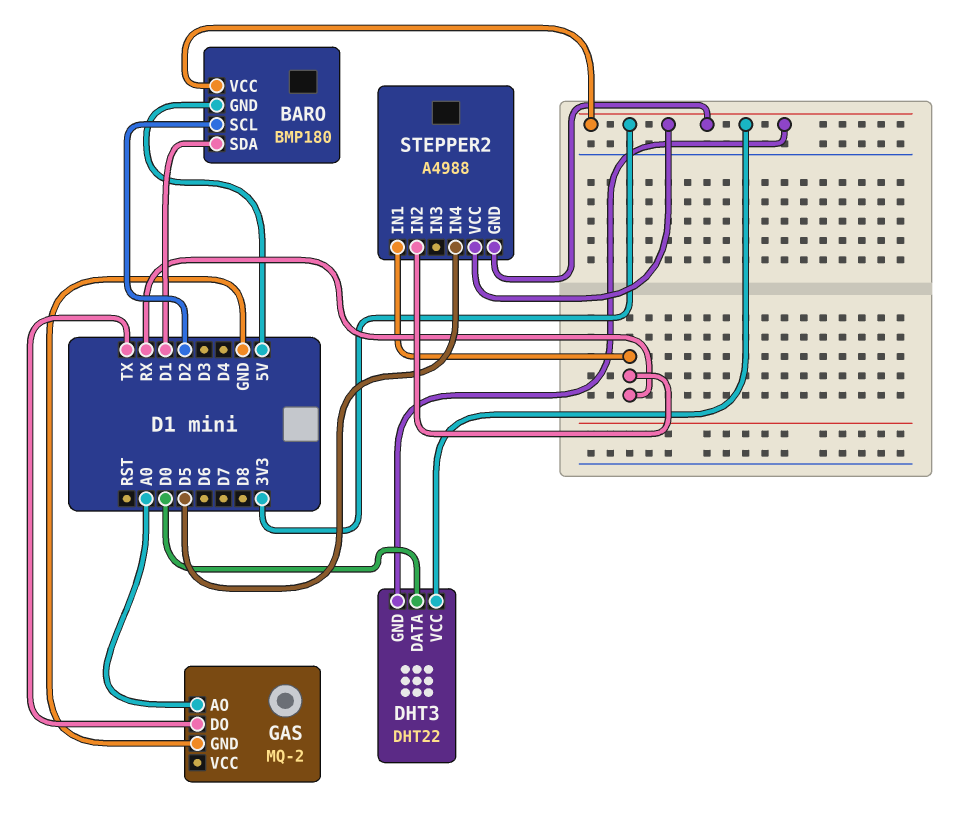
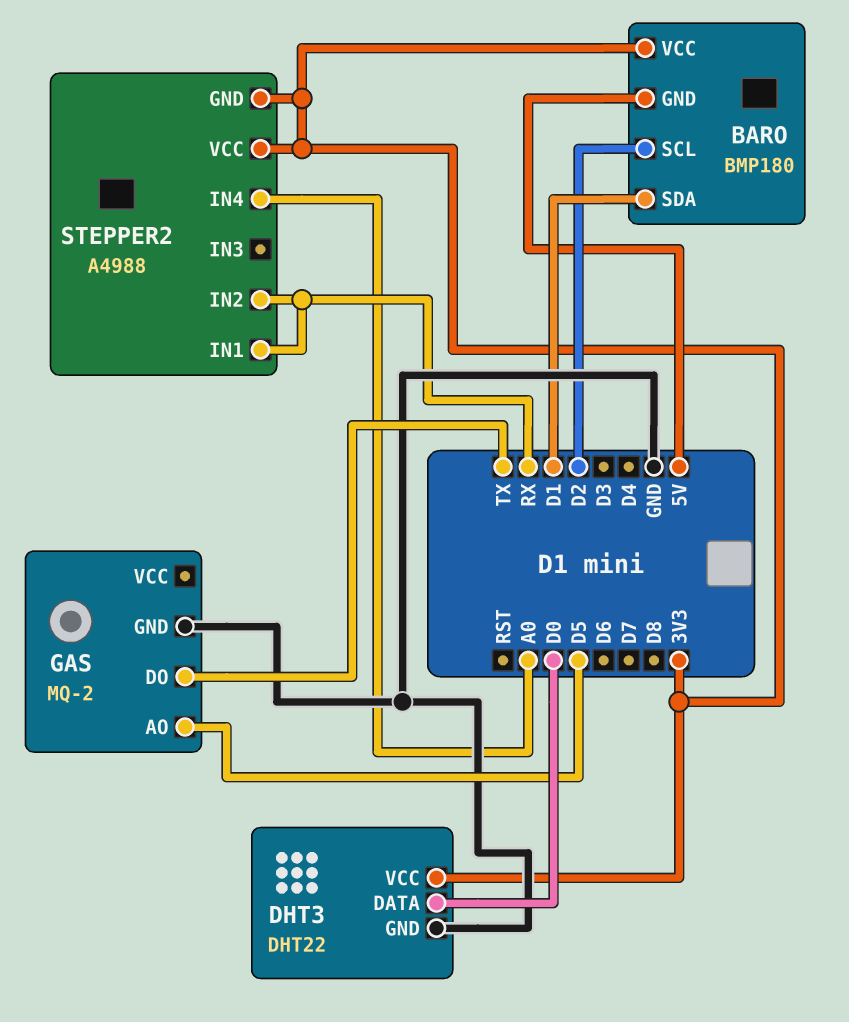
DHT3 pin GND: 3V3 -> GND
GAS pin AO: A0 -> D5
STEPPER2 pin IN4: D5 -> A0

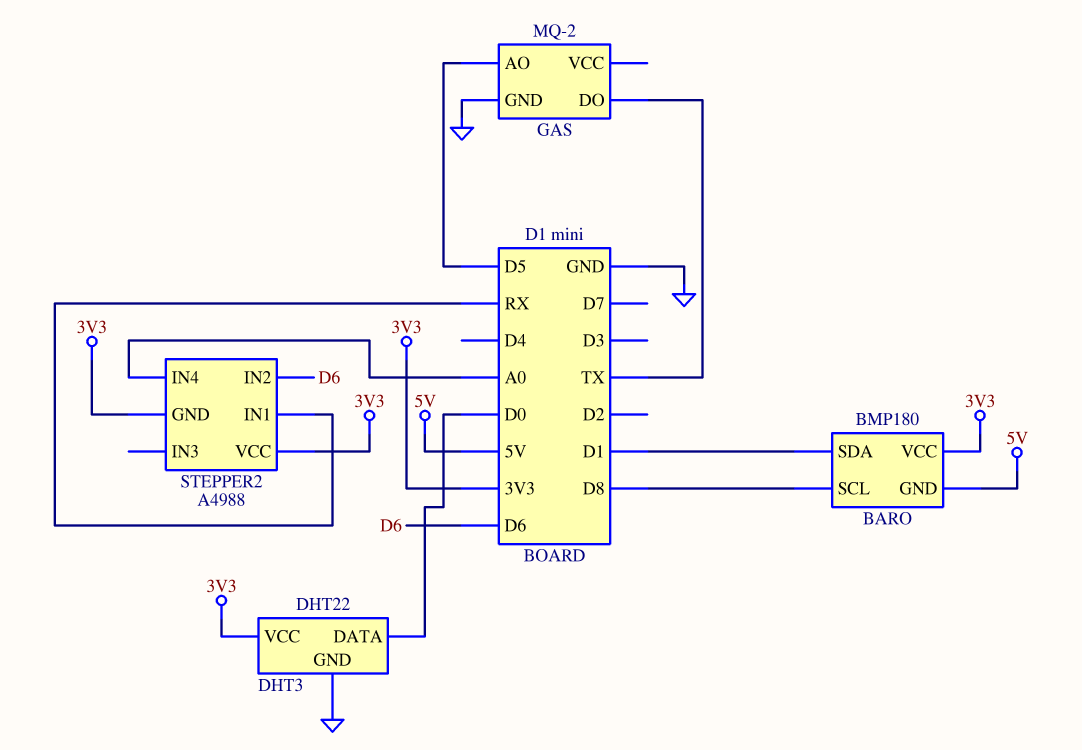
BARO pin SCL: D2 -> D8
STEPPER2 pin IN2: RX -> D6

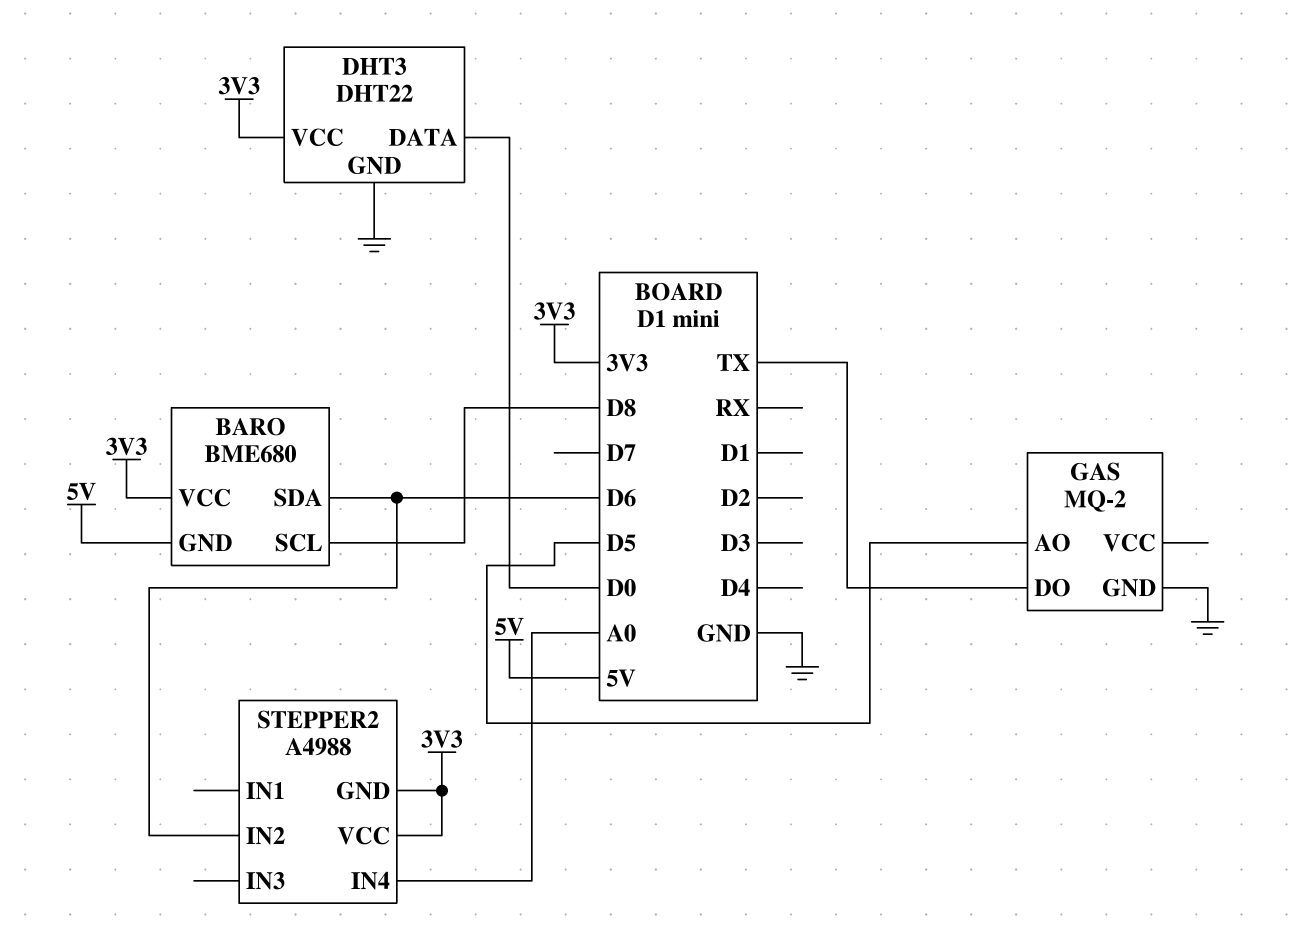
BARO: BMP180 -> BME680
BARO pin SDA: D1 -> D6
STEPPER2 pin IN1: RX -> none

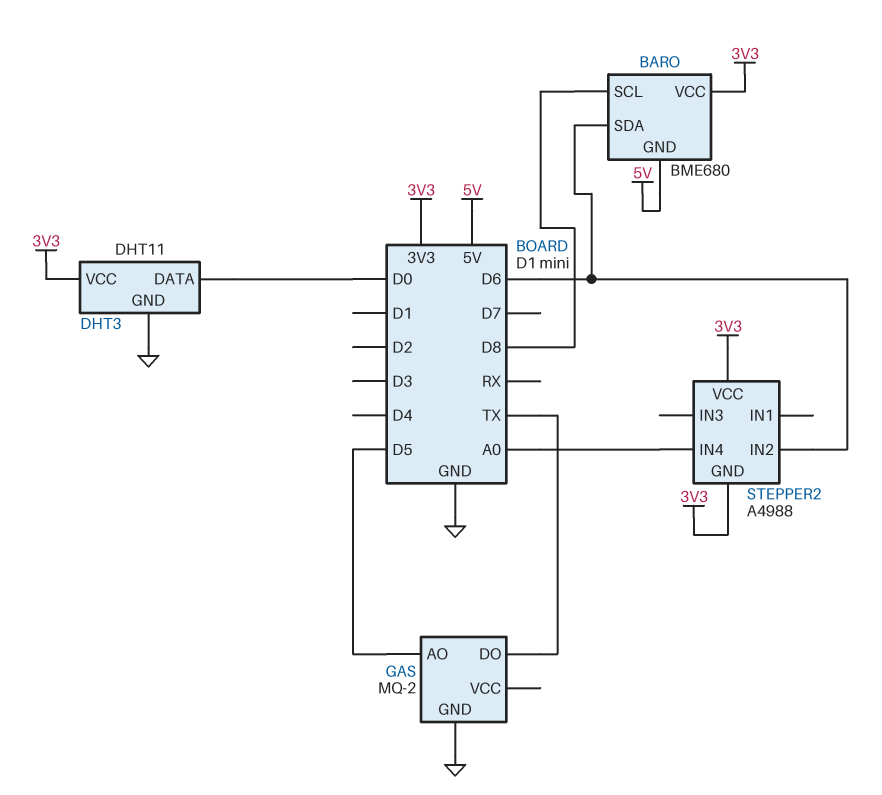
DHT3: DHT22 -> DHT11

